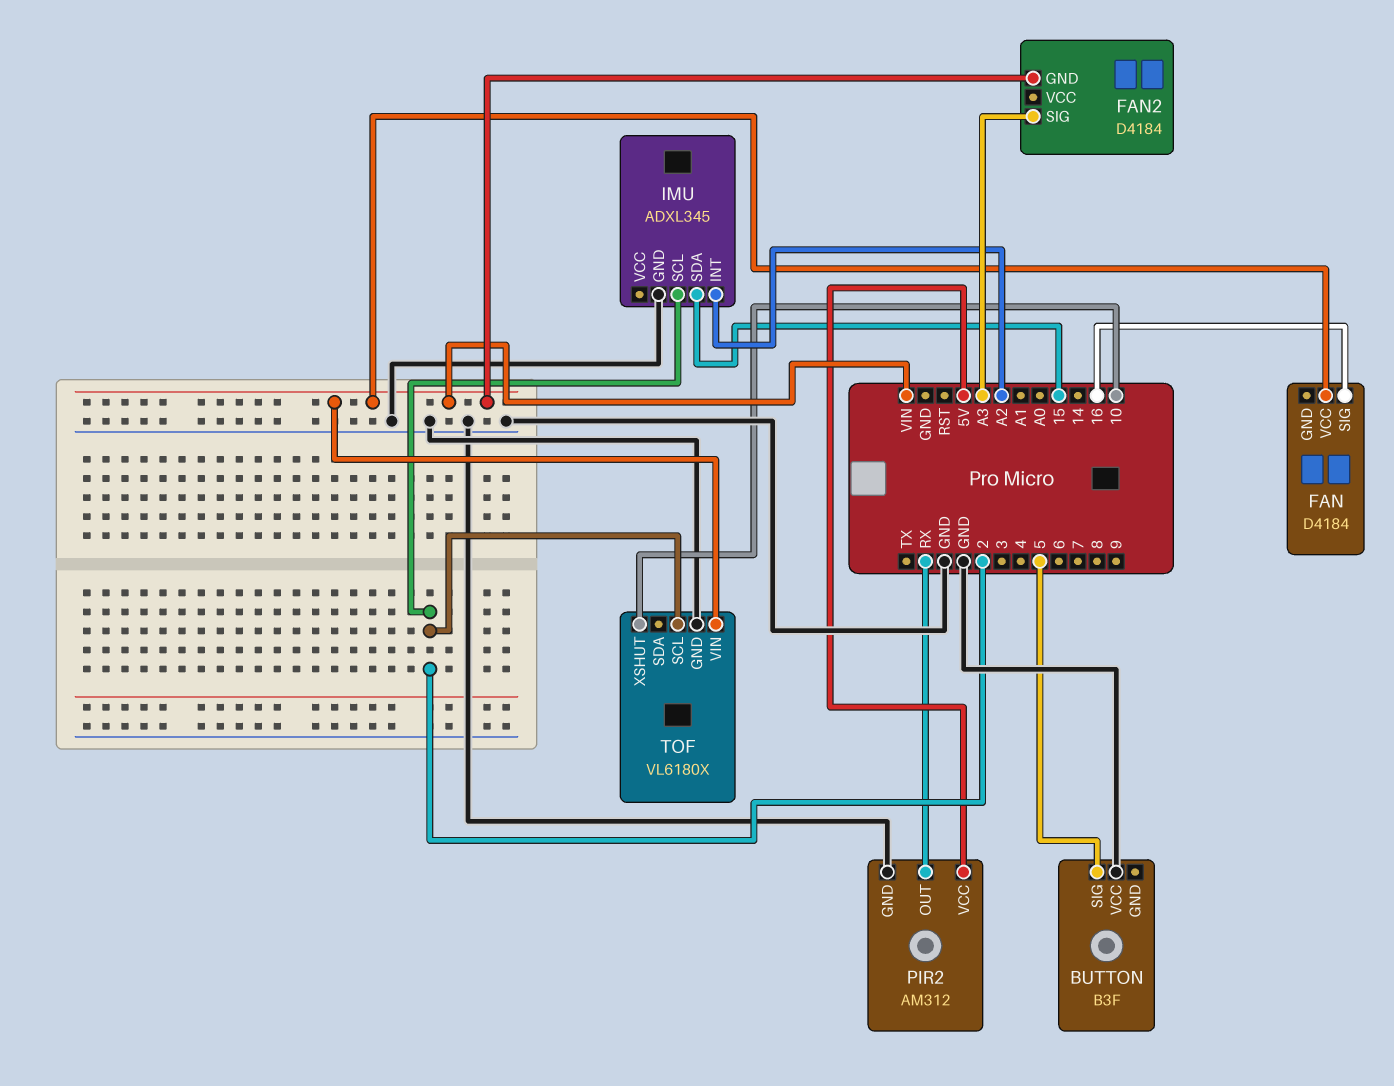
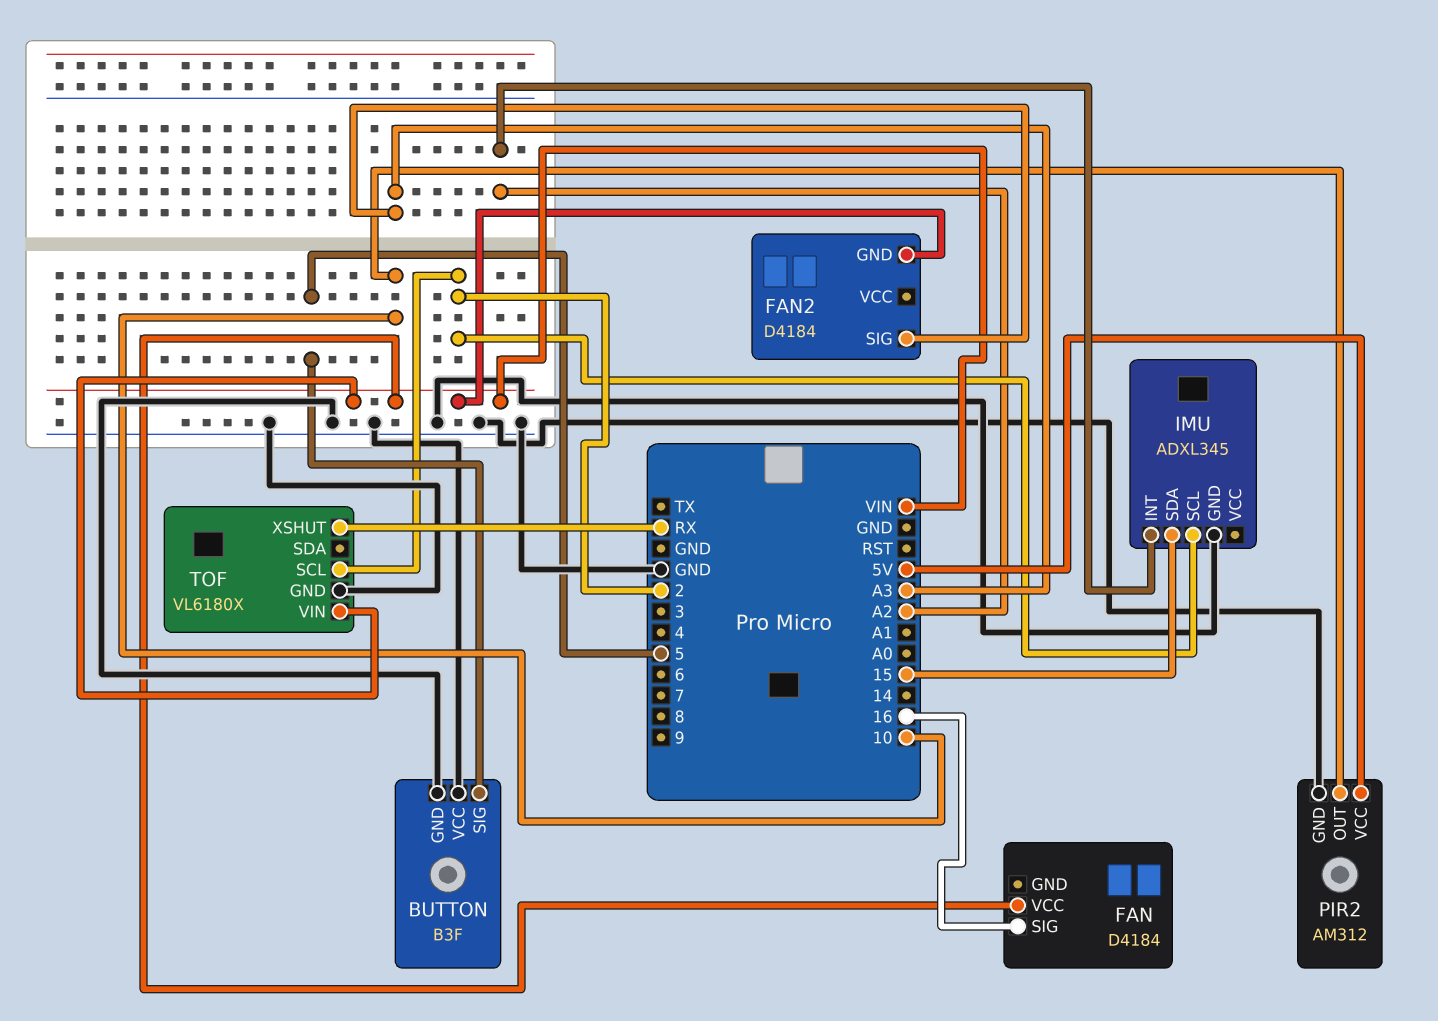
BUTTON pin GND: none -> GND
PIR2 pin OUT: RX -> 10
TOF pin XSHUT: 10 -> RX

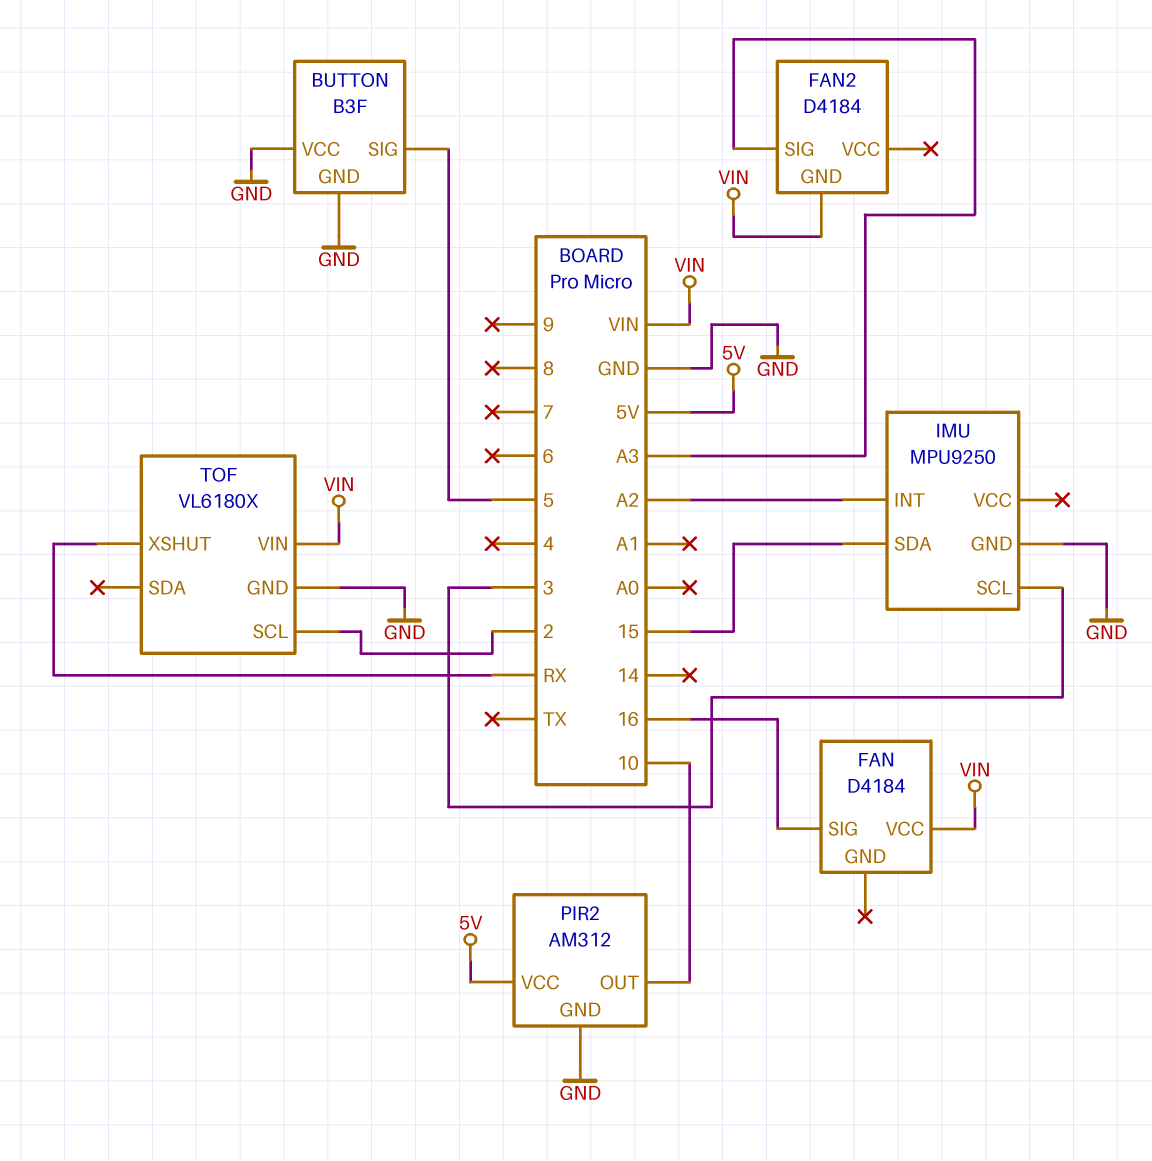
IMU: ADXL345 -> MPU9250
IMU pin SCL: 2 -> 3

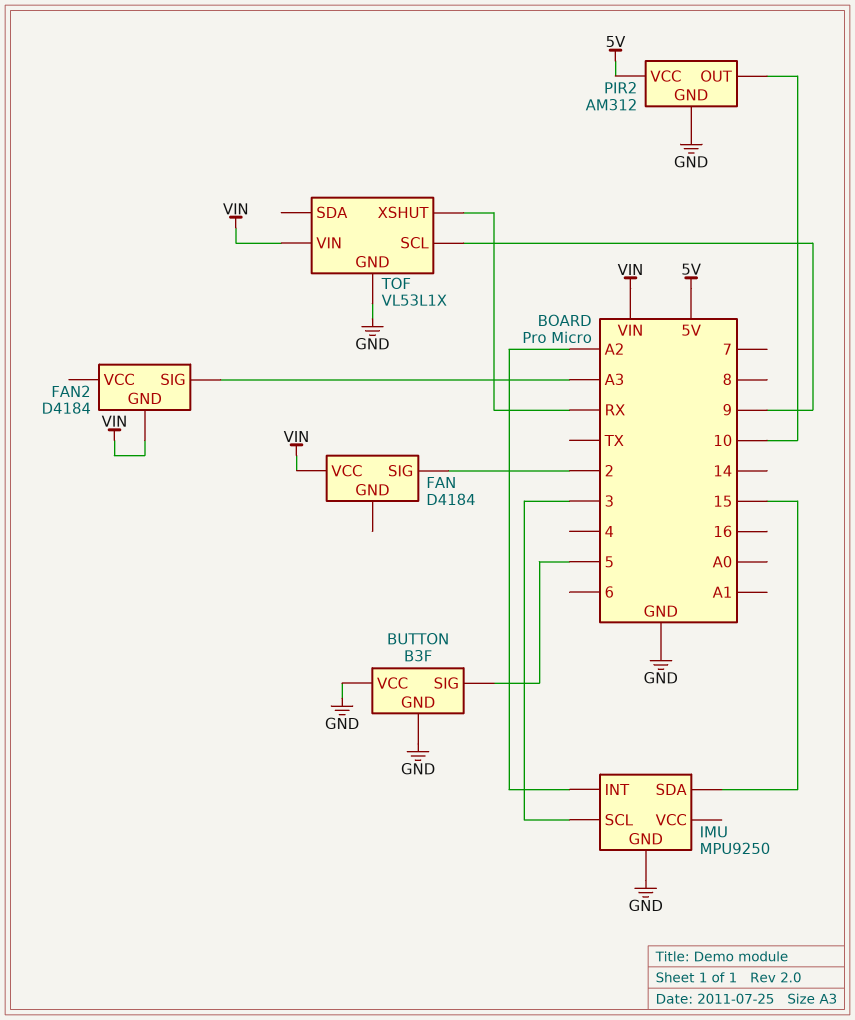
FAN pin SIG: 16 -> 2
TOF: VL6180X -> VL53L1X
TOF pin SCL: 2 -> 9

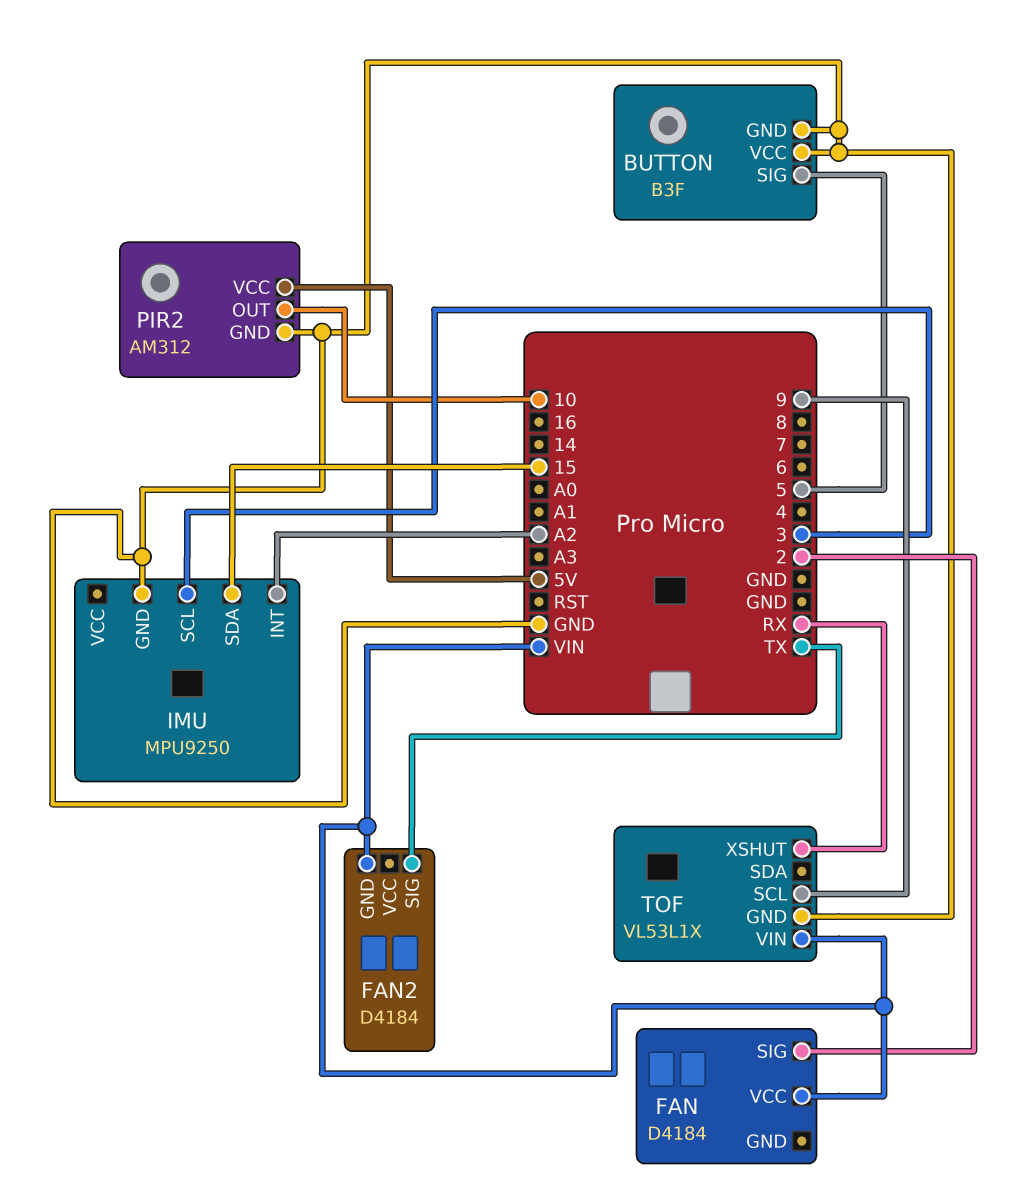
FAN2 pin SIG: A3 -> TX

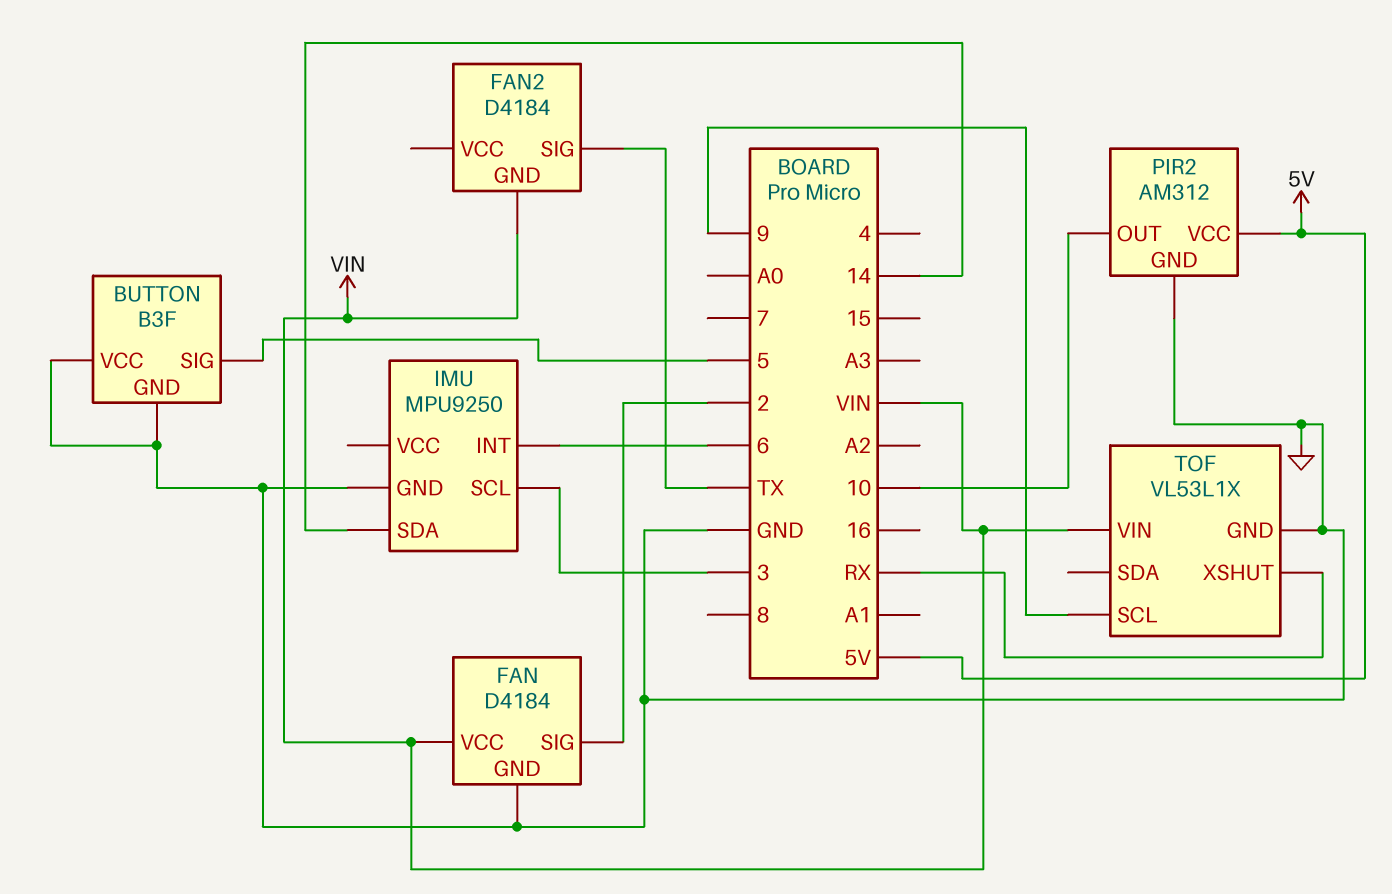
FAN pin GND: none -> GND
IMU pin INT: A2 -> 6
IMU pin SDA: 15 -> 14

